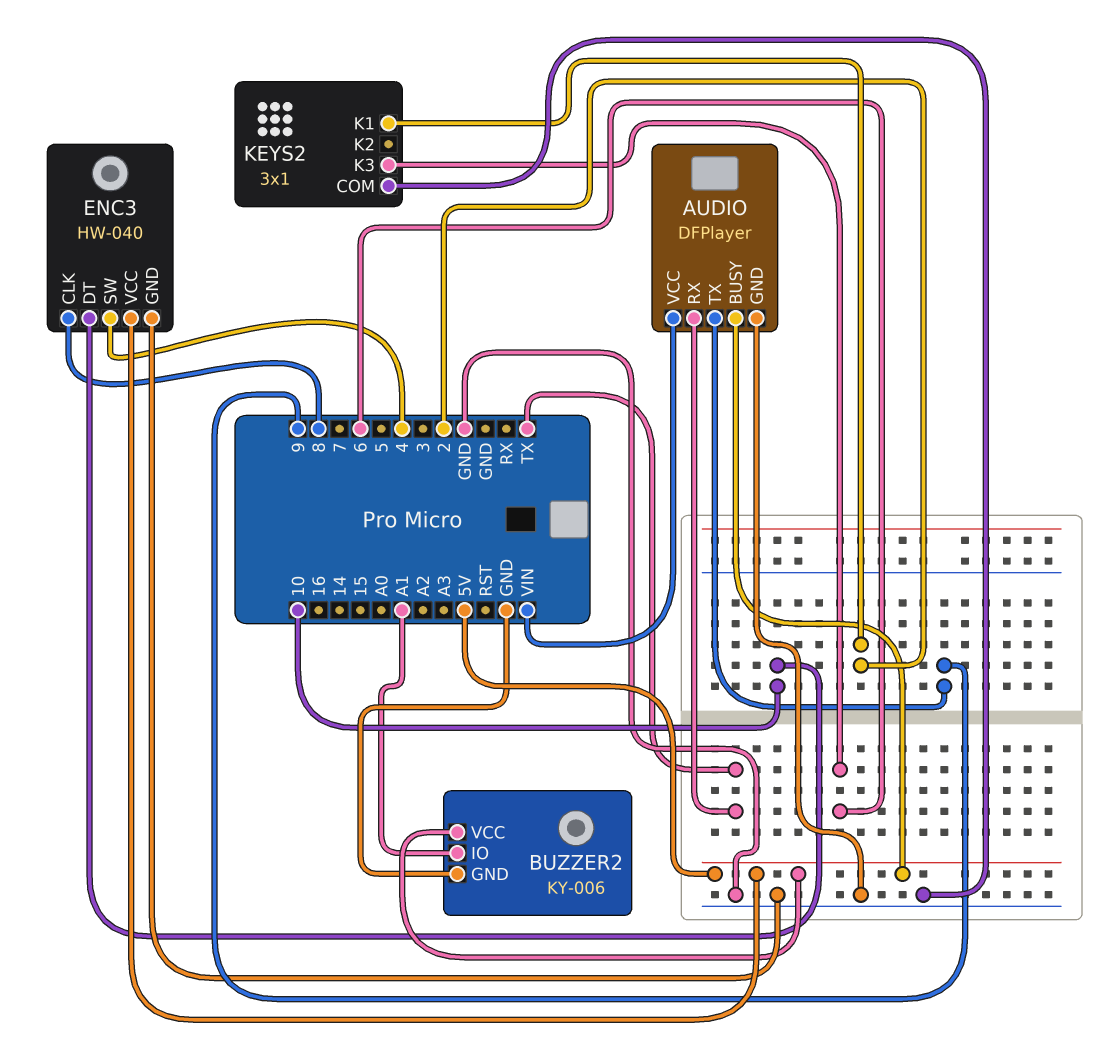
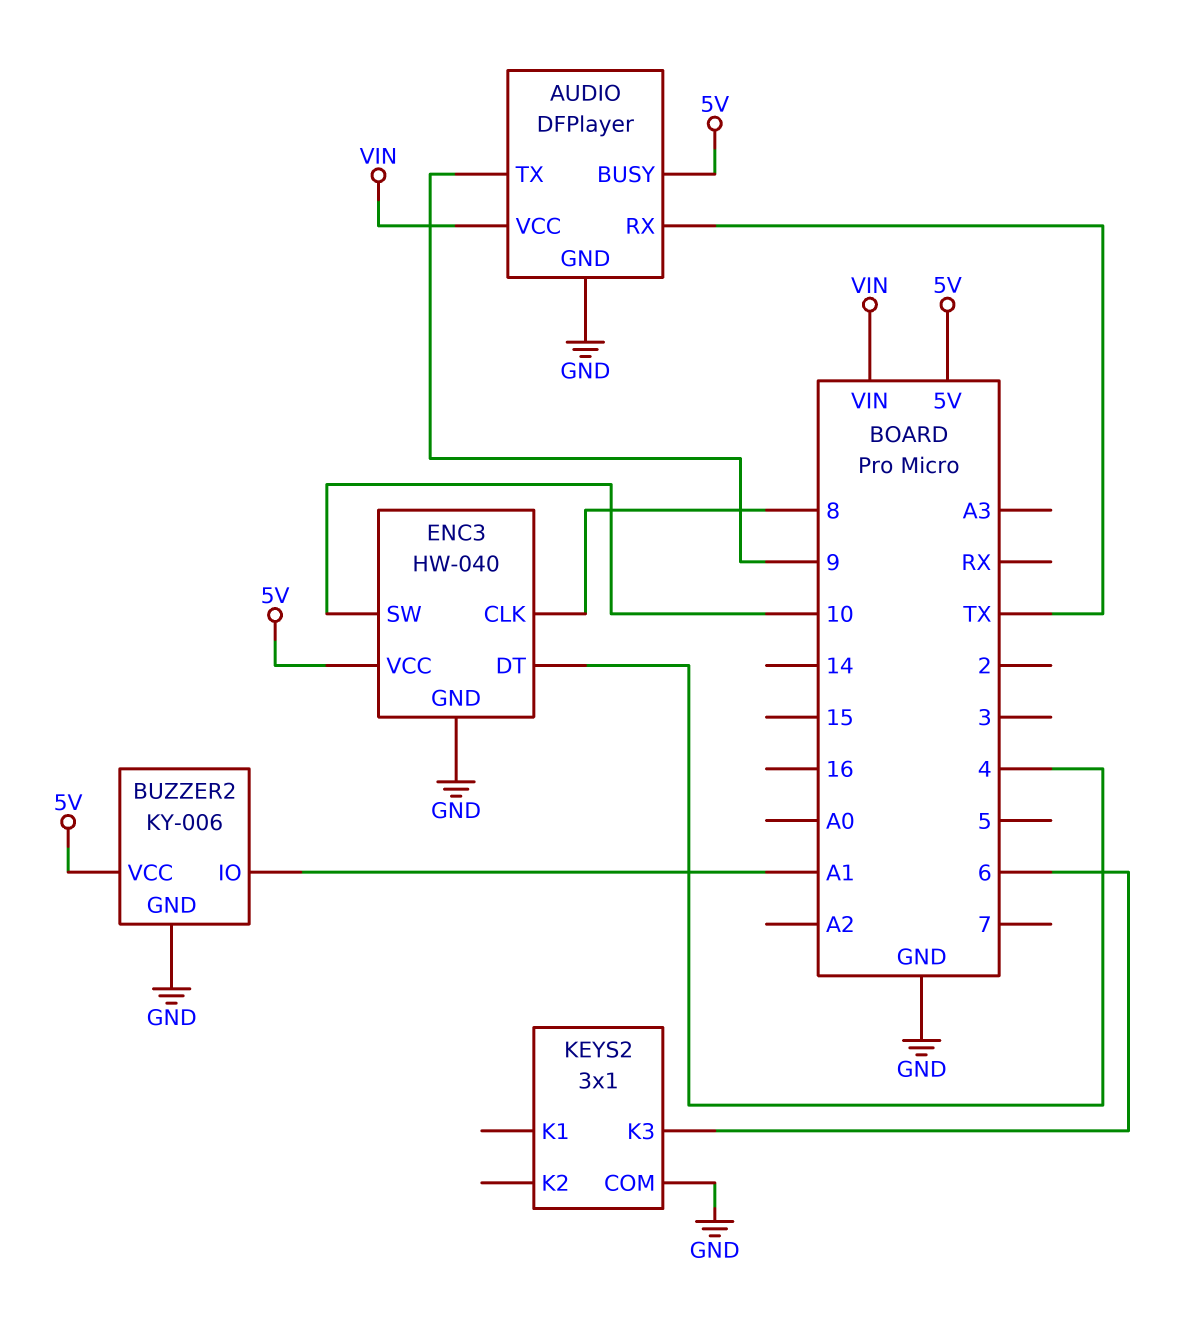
ENC3 pin DT: 10 -> 4
ENC3 pin SW: 4 -> 10
KEYS2 pin K1: 2 -> none

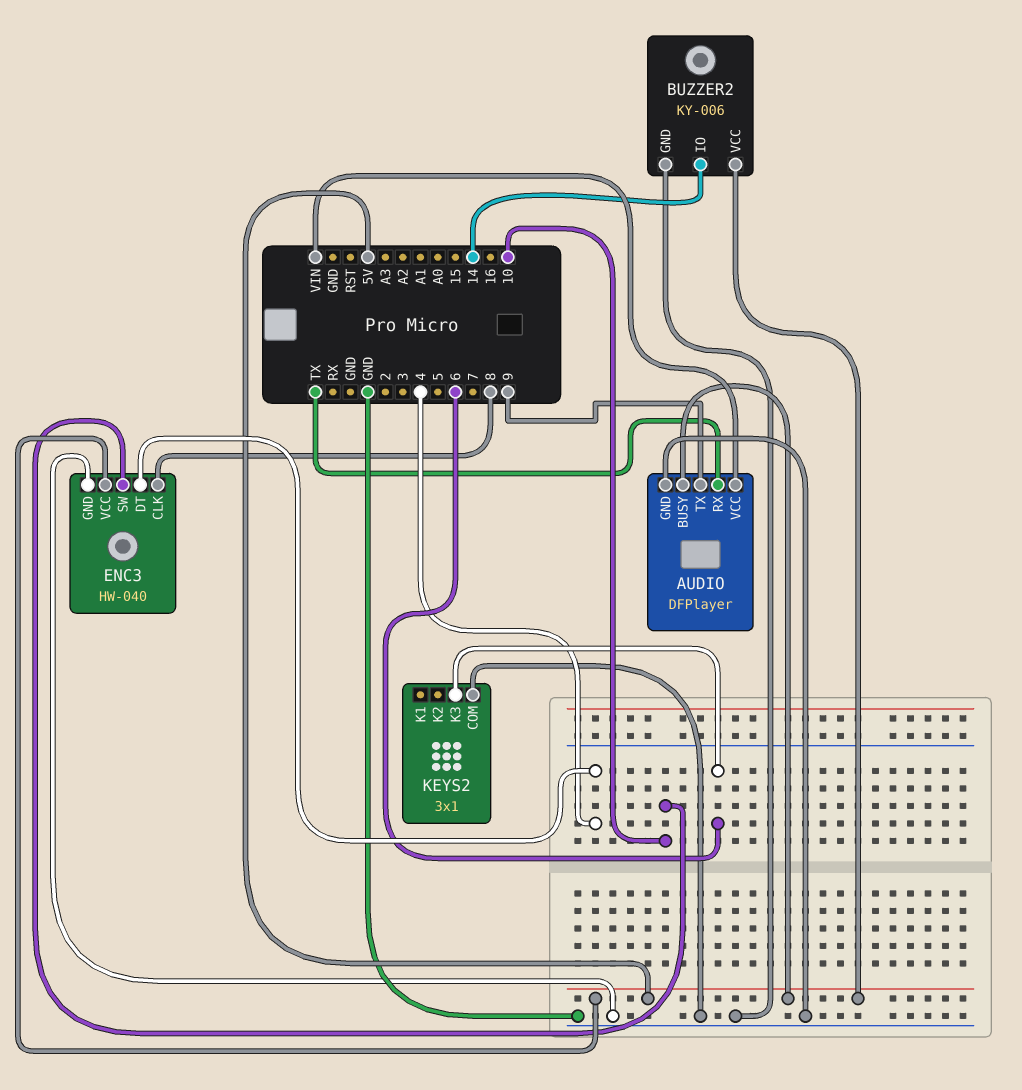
BUZZER2 pin IO: A1 -> 14

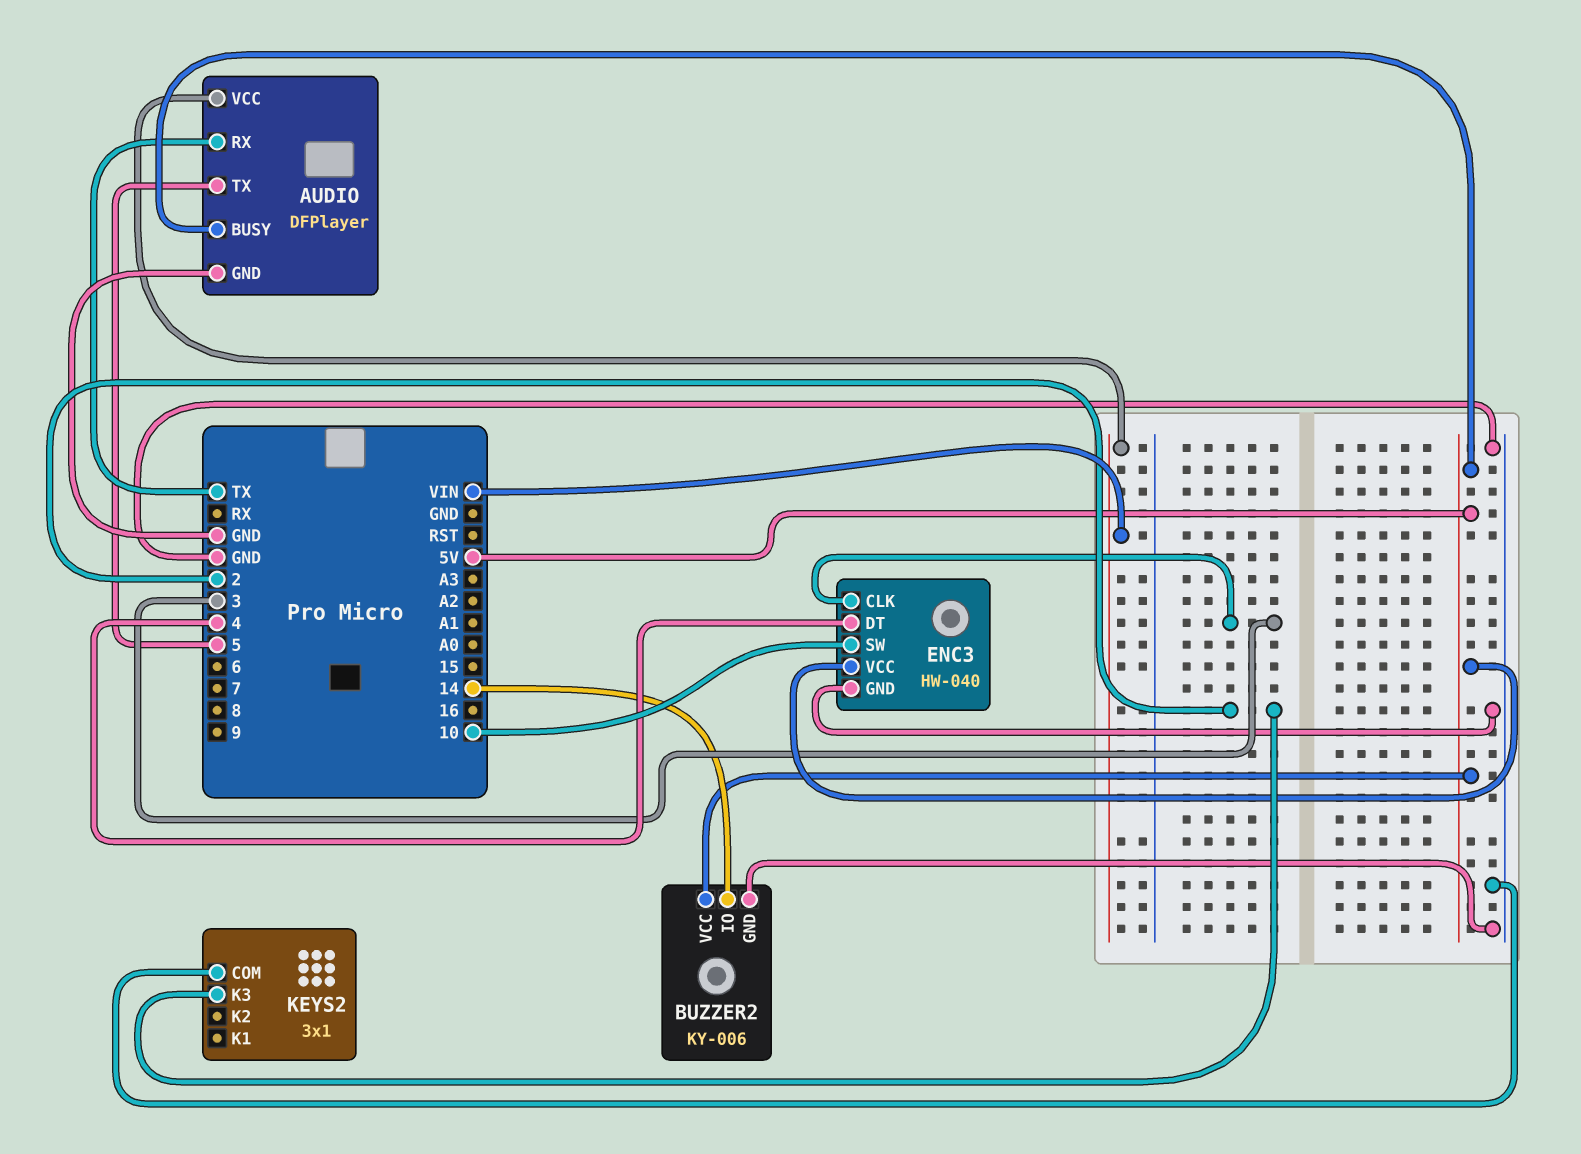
AUDIO pin TX: 9 -> 5
ENC3 pin CLK: 8 -> 3
KEYS2 pin K3: 6 -> 2

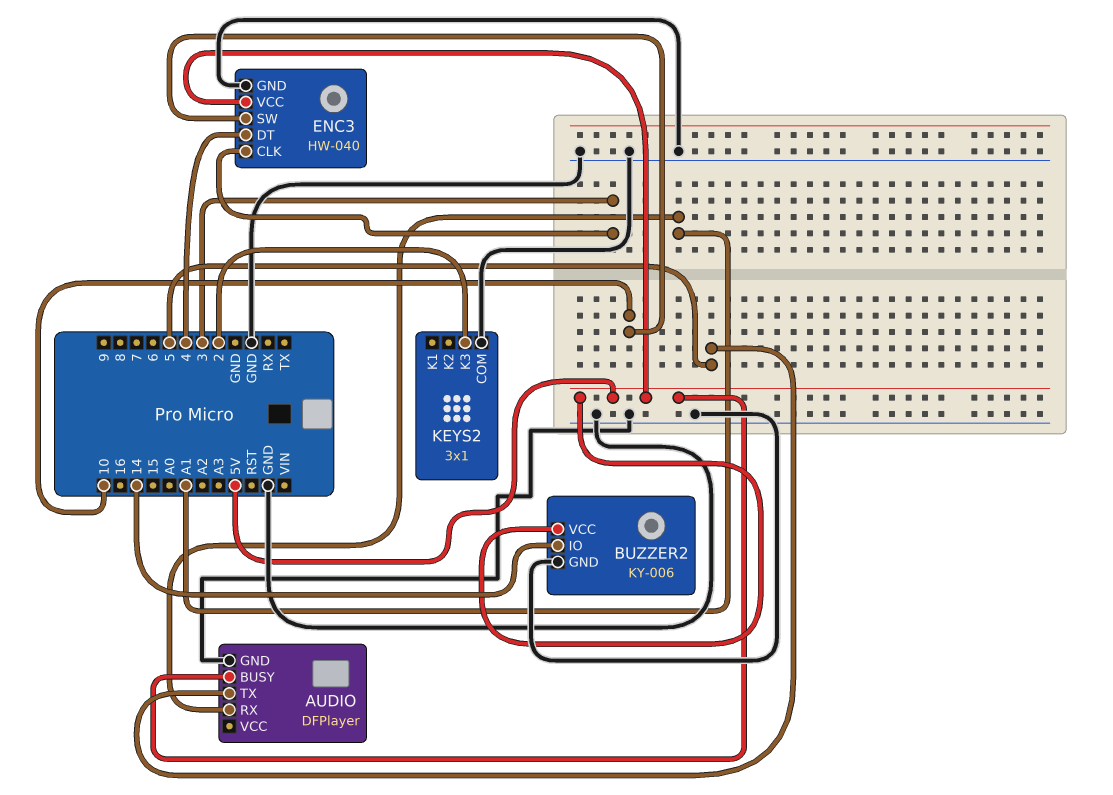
AUDIO pin RX: TX -> A1
AUDIO pin VCC: VIN -> none

